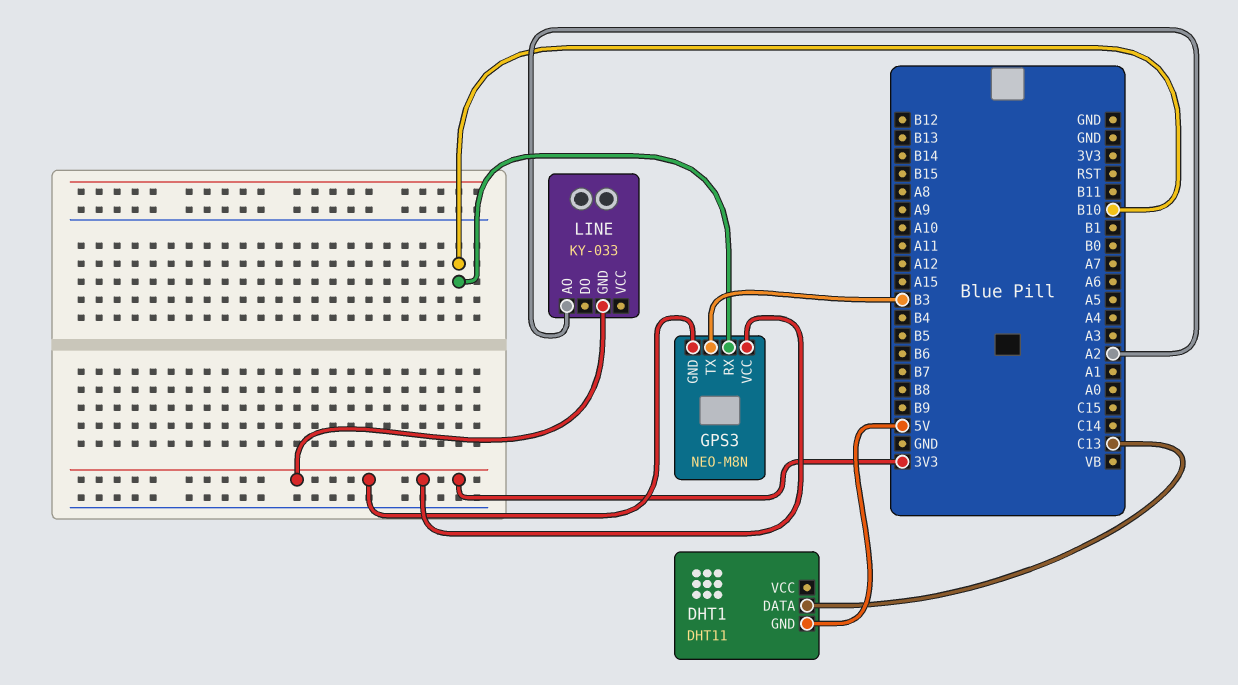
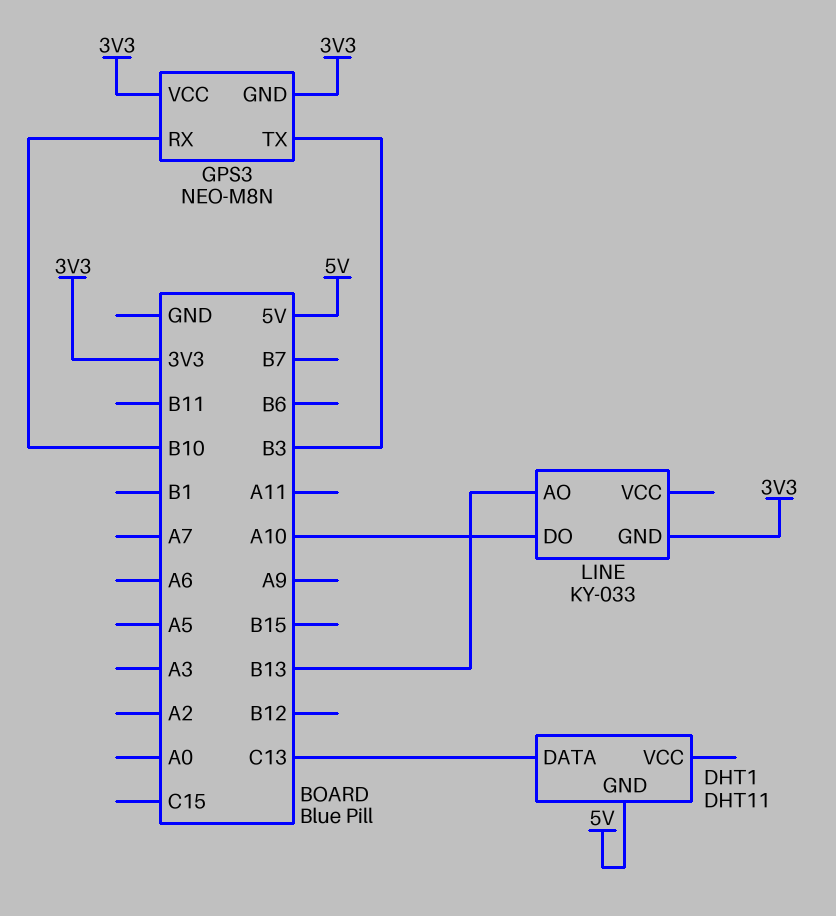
LINE pin AO: A2 -> B13
LINE pin DO: none -> A10

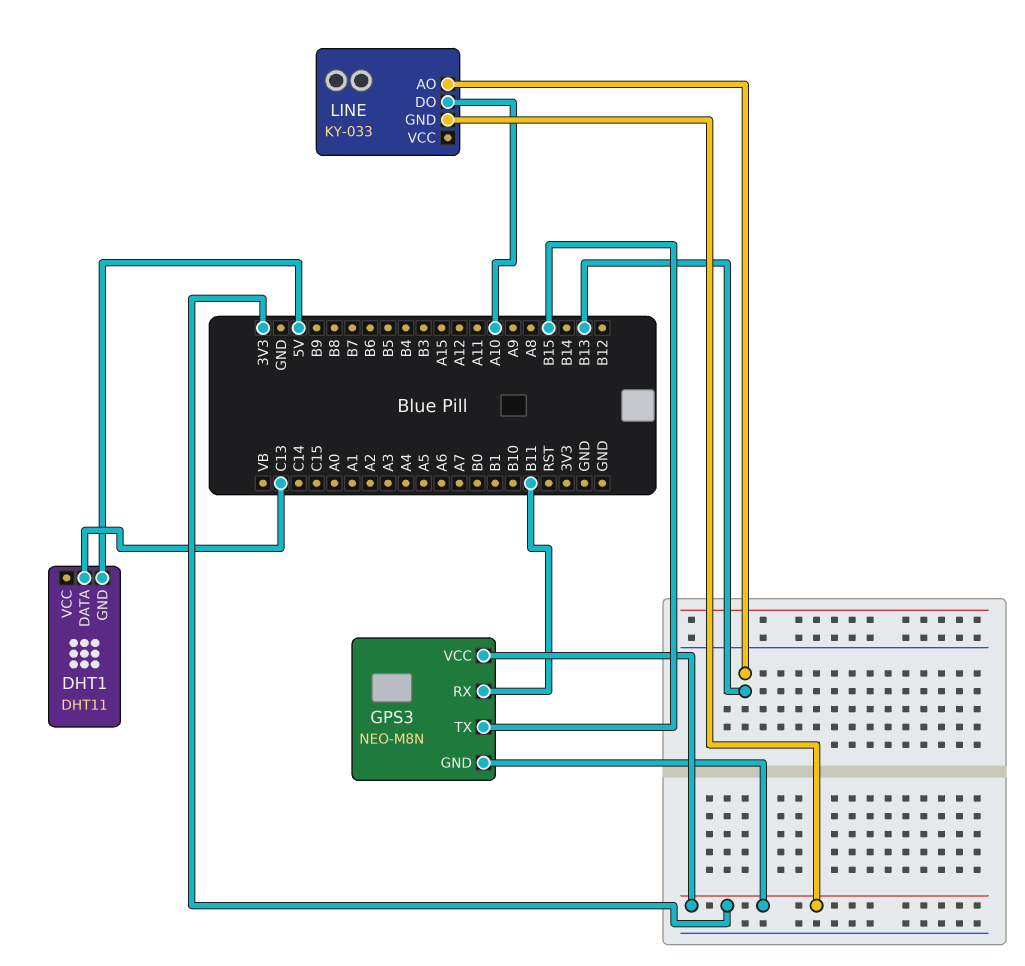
GPS3 pin RX: B10 -> B11
GPS3 pin TX: B3 -> B15

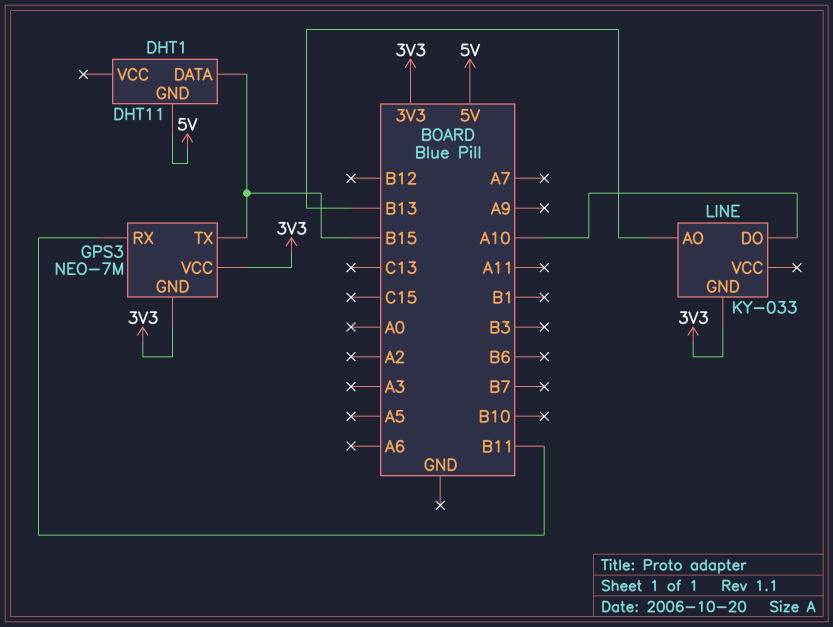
DHT1 pin DATA: C13 -> B15
GPS3: NEO-M8N -> NEO-7M

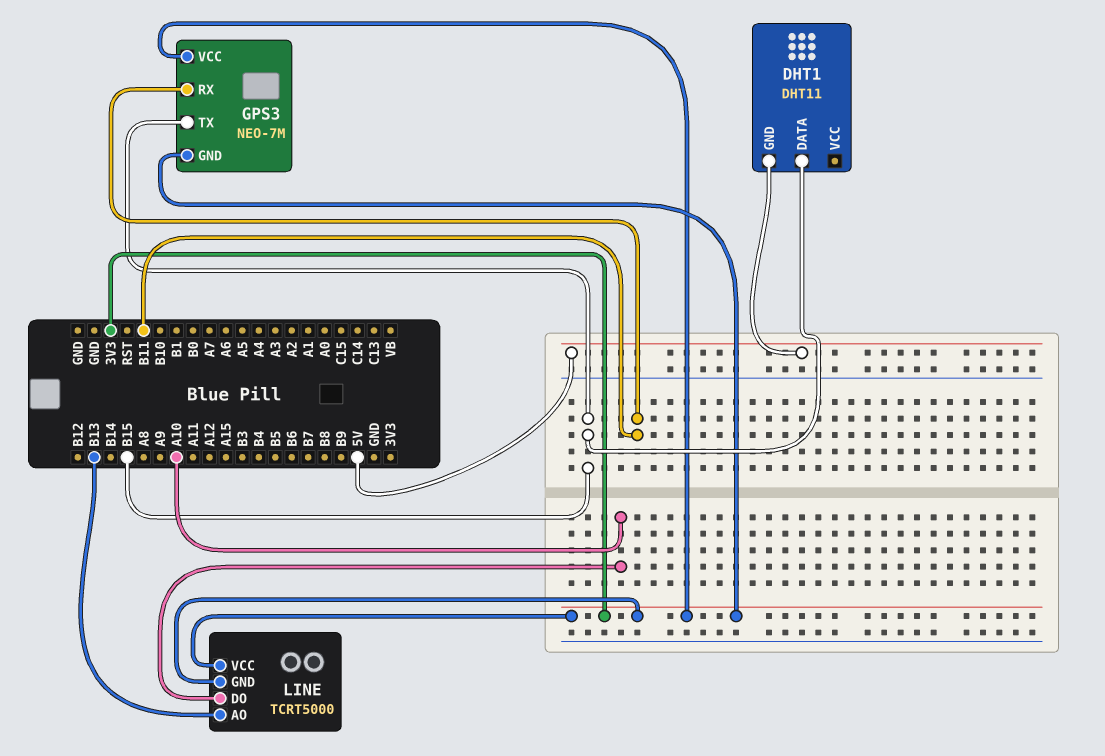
LINE: KY-033 -> TCRT5000
LINE pin VCC: none -> 3V3

